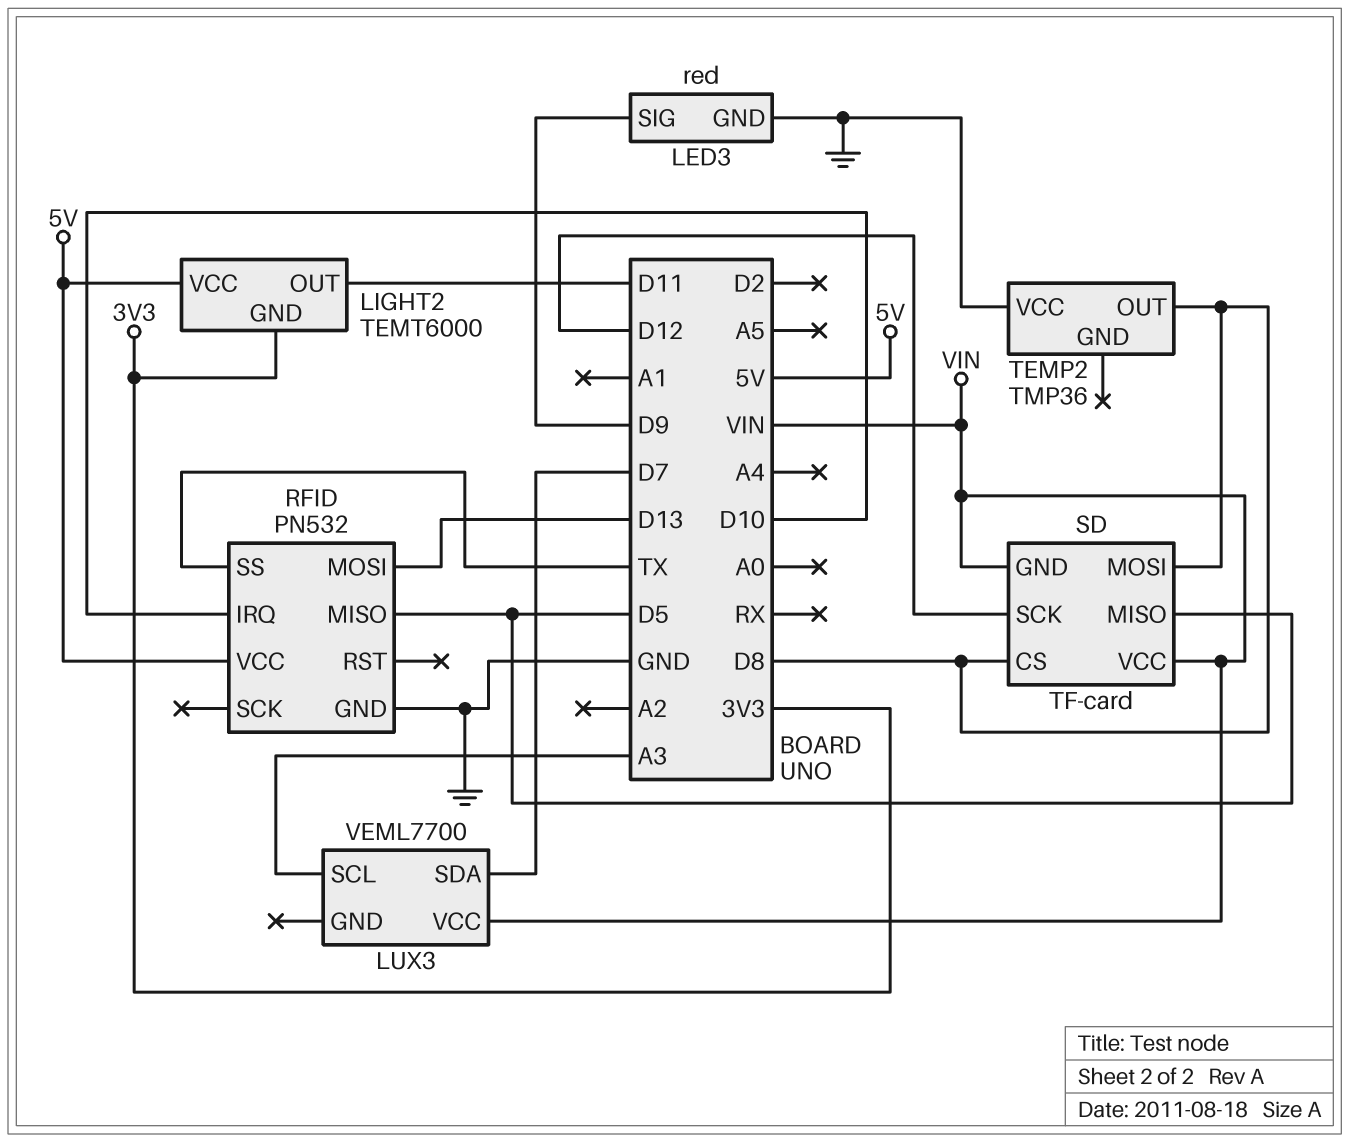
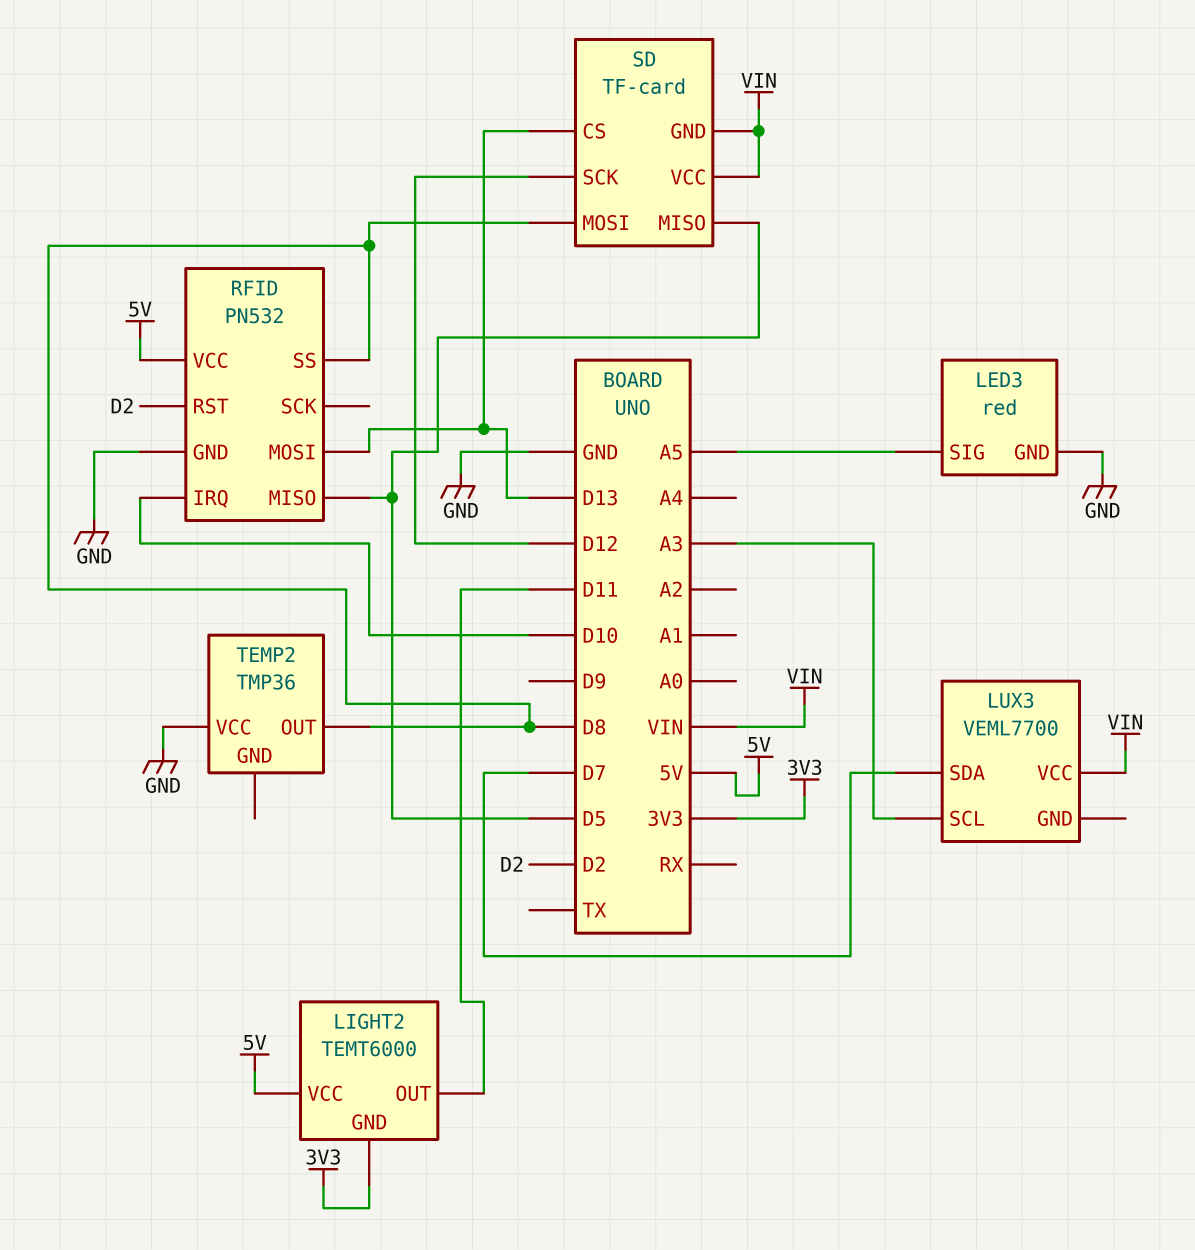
LED3 pin SIG: D9 -> A5
RFID pin RST: none -> D2
RFID pin SS: TX -> D8
SD pin CS: D8 -> D13

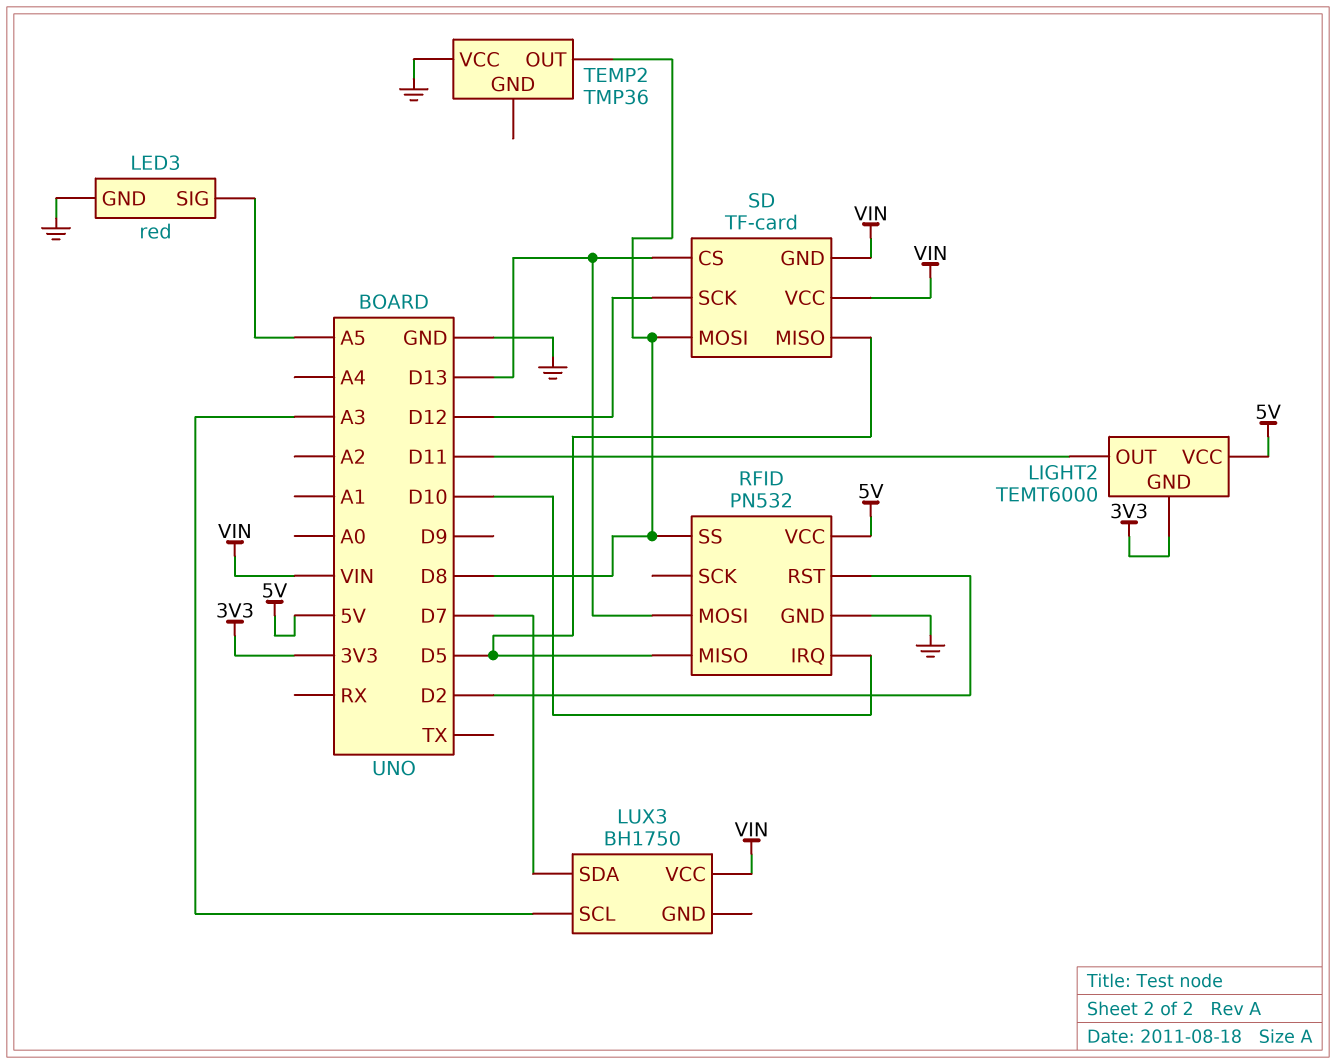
LUX3: VEML7700 -> BH1750

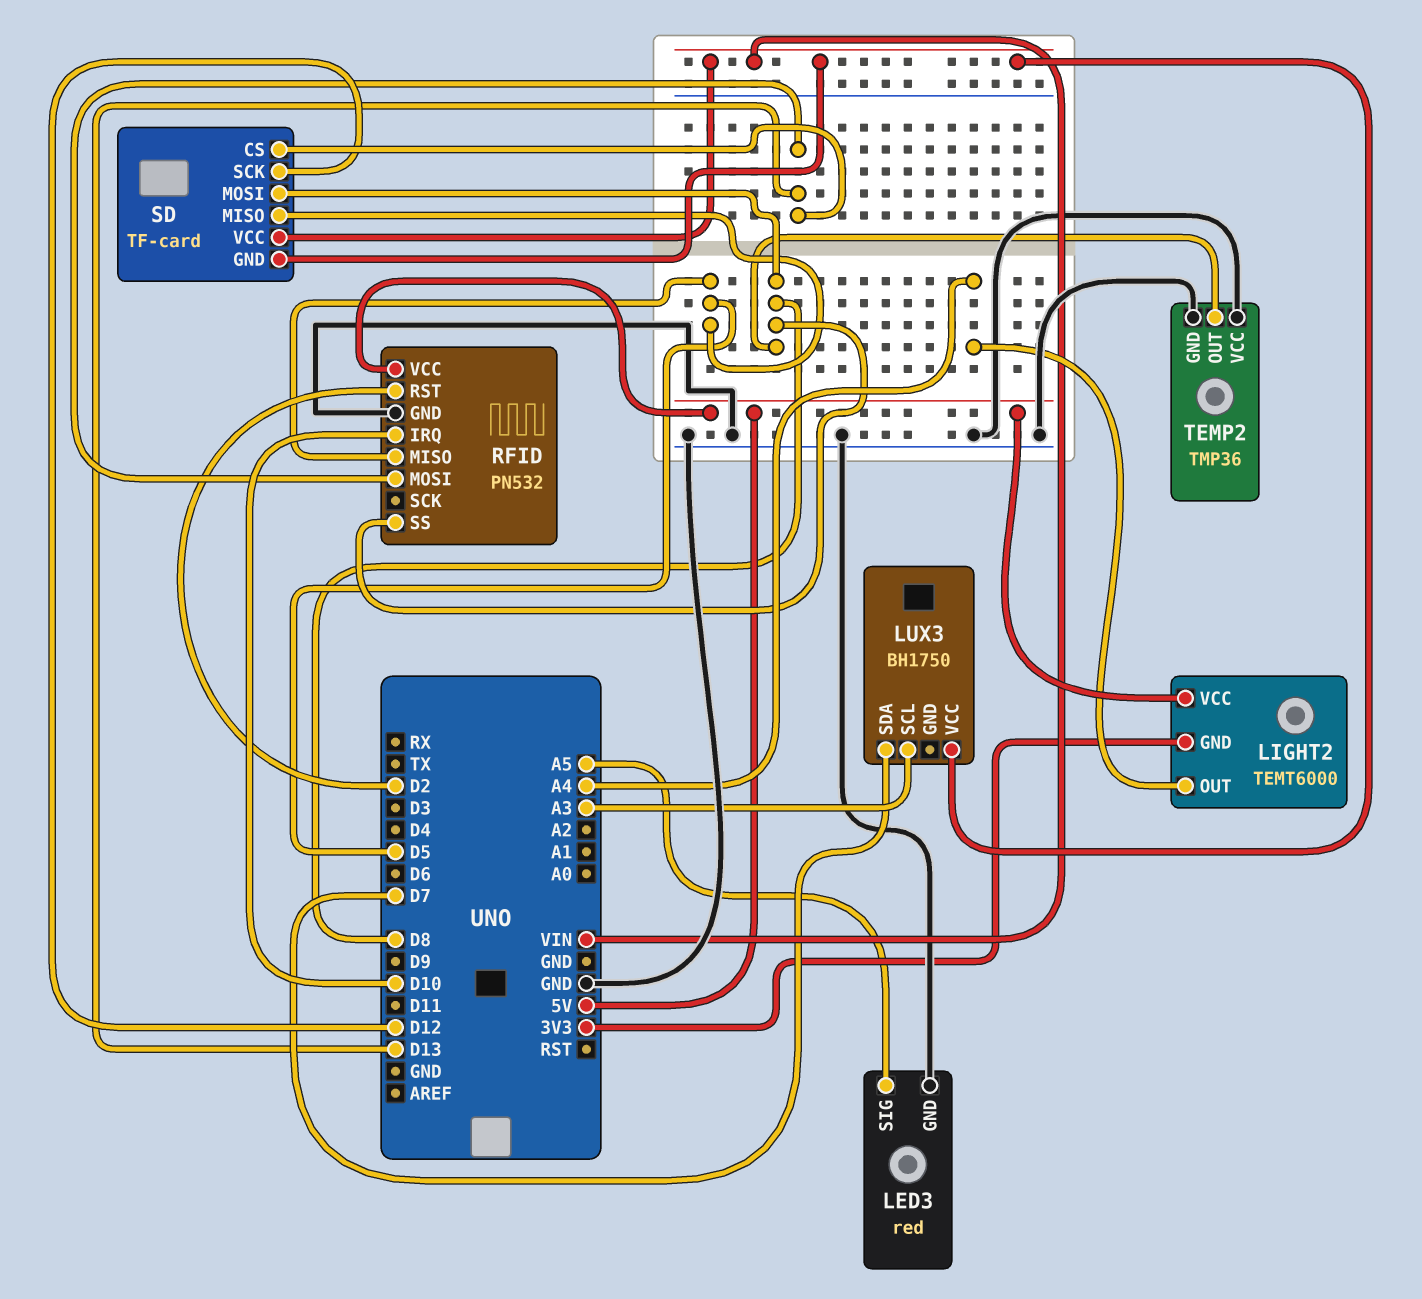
LIGHT2 pin OUT: D11 -> A4
TEMP2 pin GND: none -> GND

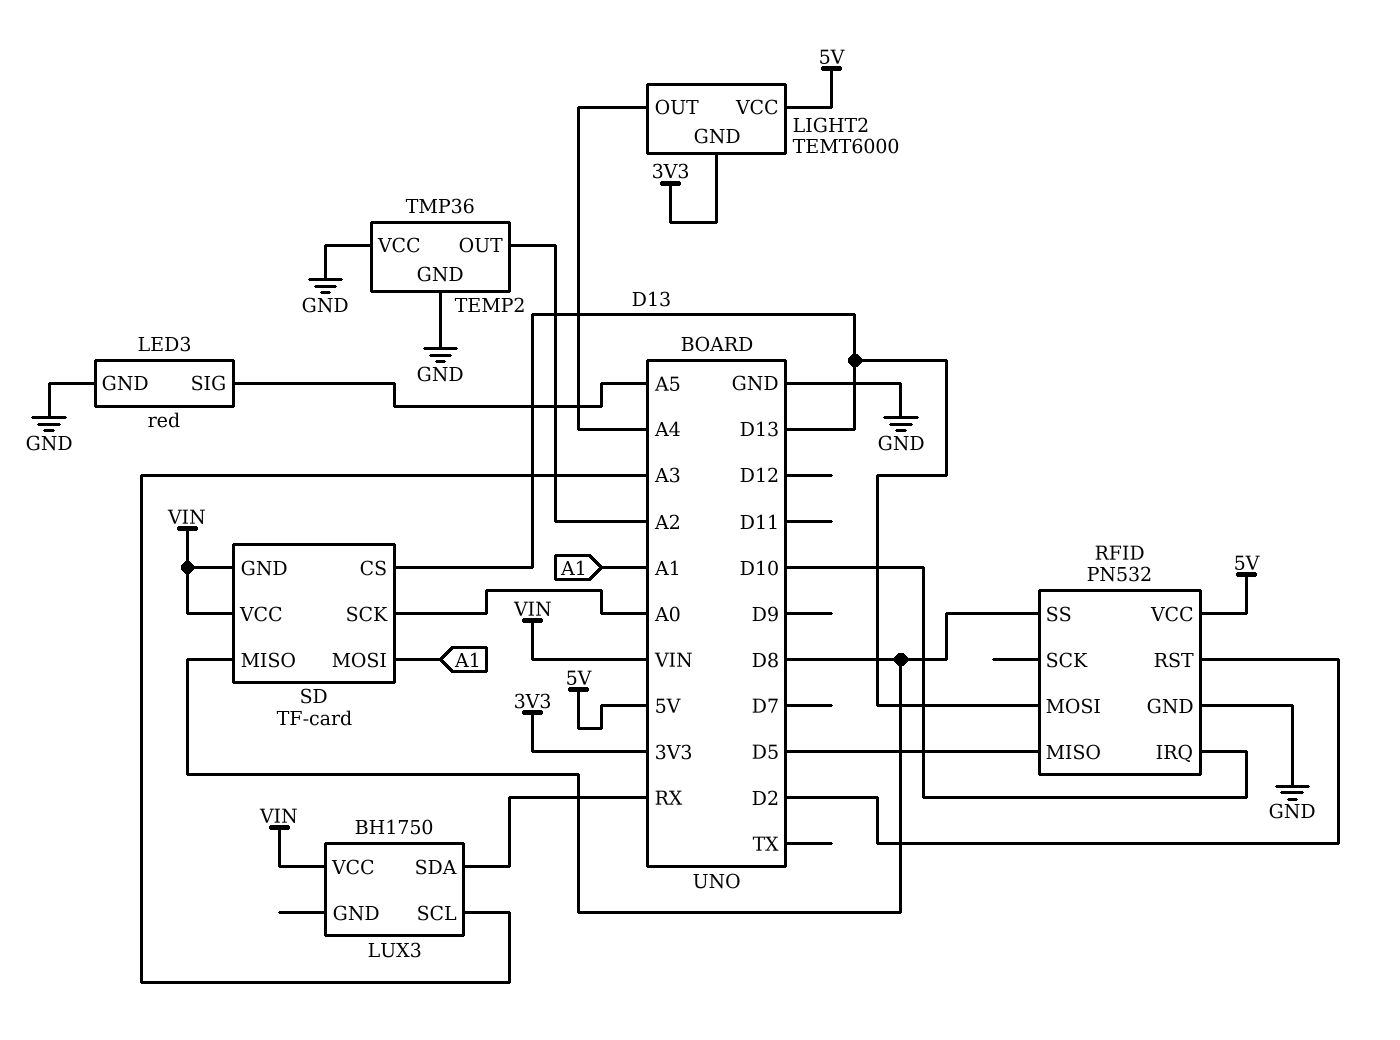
LUX3 pin SDA: D7 -> RX
SD pin MISO: D5 -> D8
SD pin MOSI: D8 -> A1
SD pin SCK: D12 -> A0
TEMP2 pin OUT: D8 -> A2

